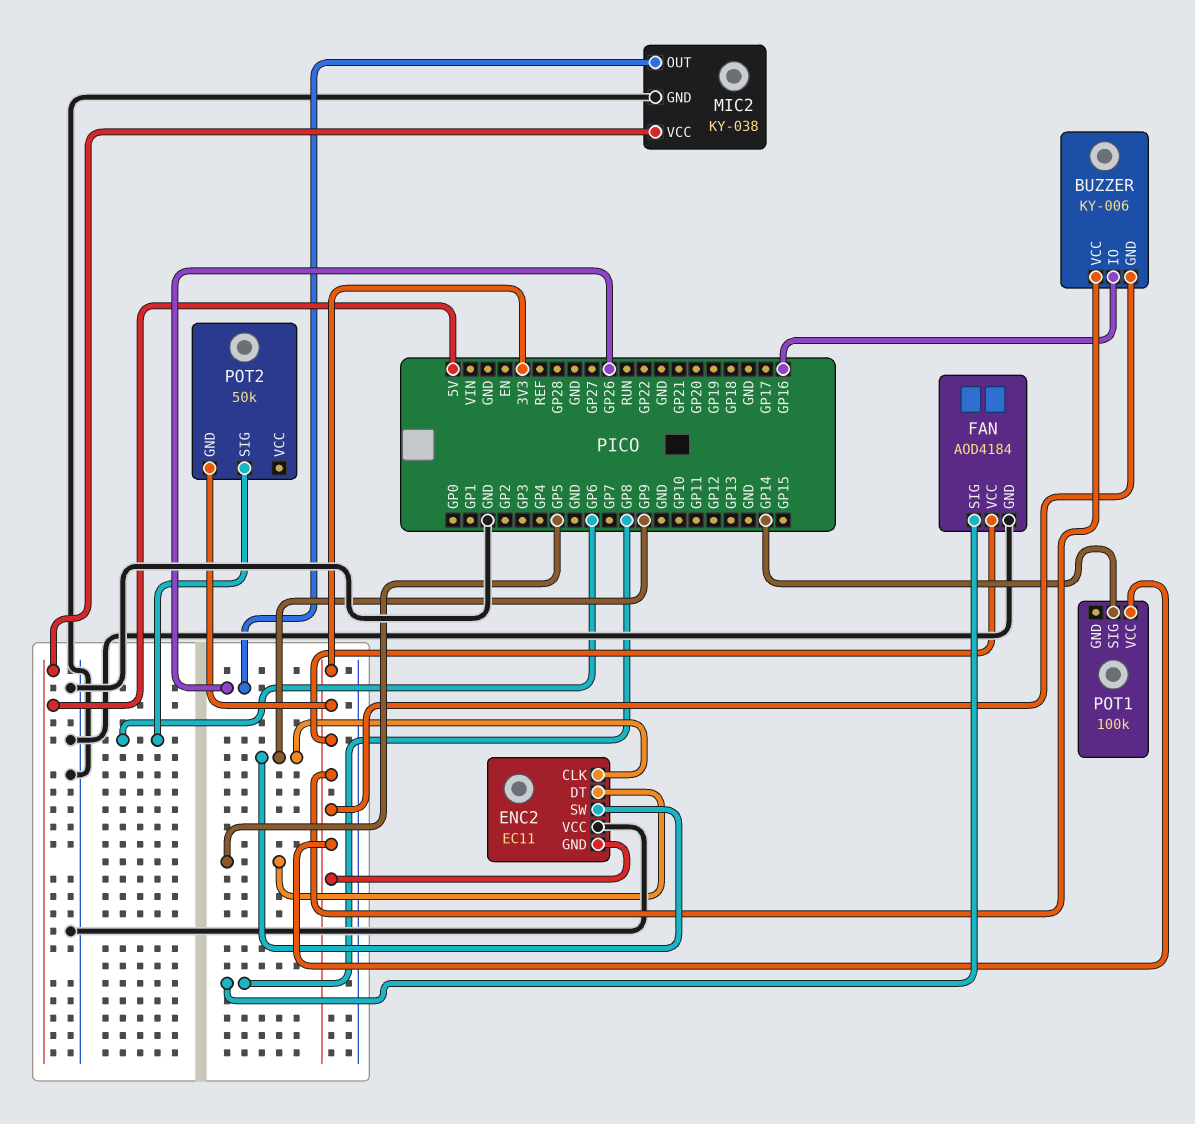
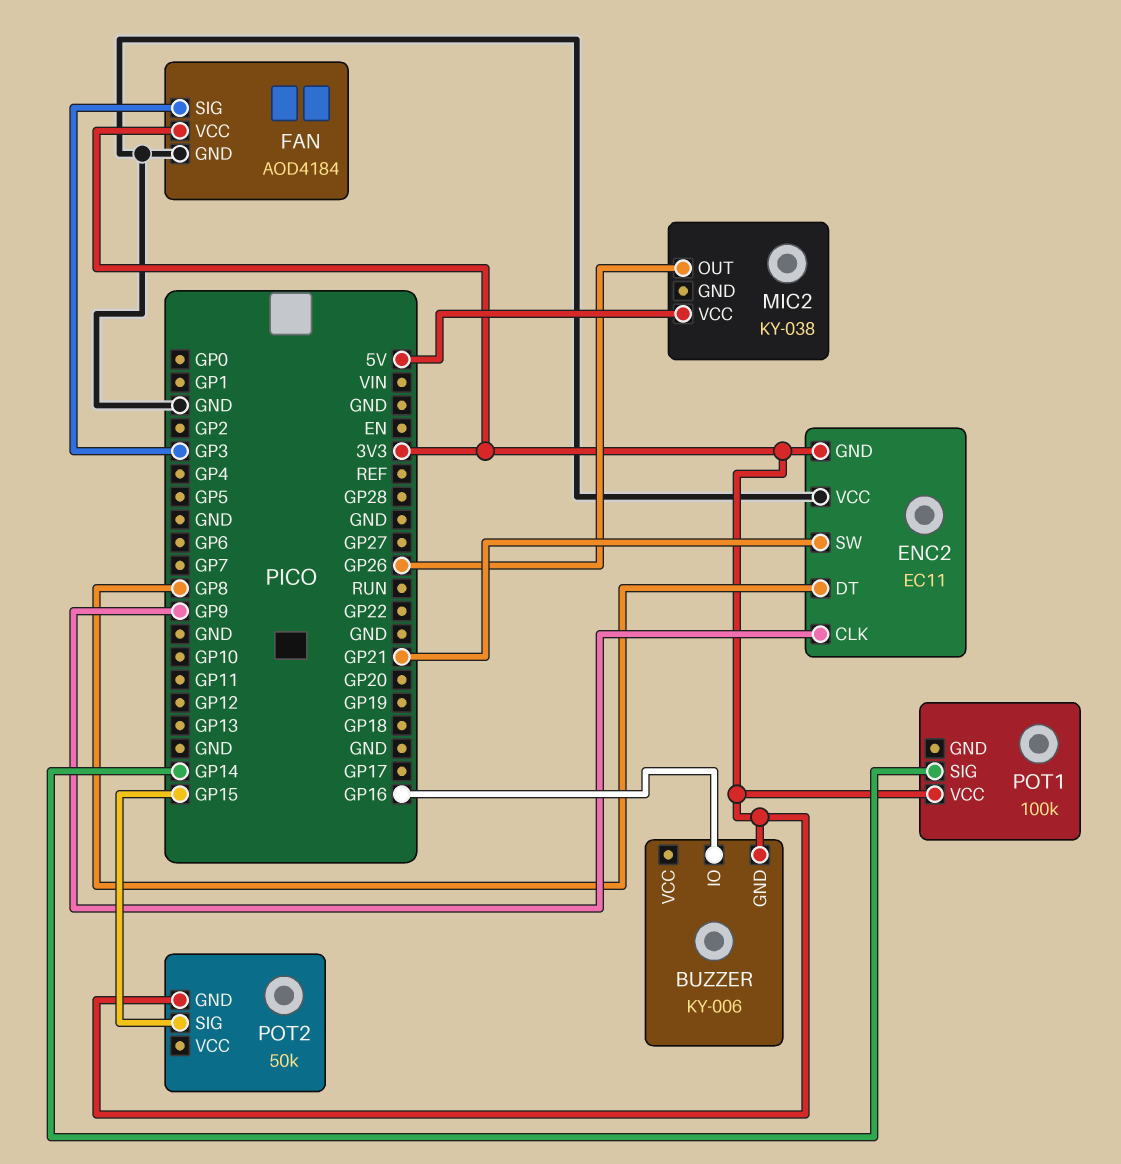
BUZZER pin VCC: 3V3 -> none
ENC2 pin DT: GP5 -> GP8
ENC2 pin SW: GP9 -> GP21
FAN pin SIG: GP8 -> GP3
MIC2 pin GND: GND -> none
POT2 pin SIG: GP6 -> GP15

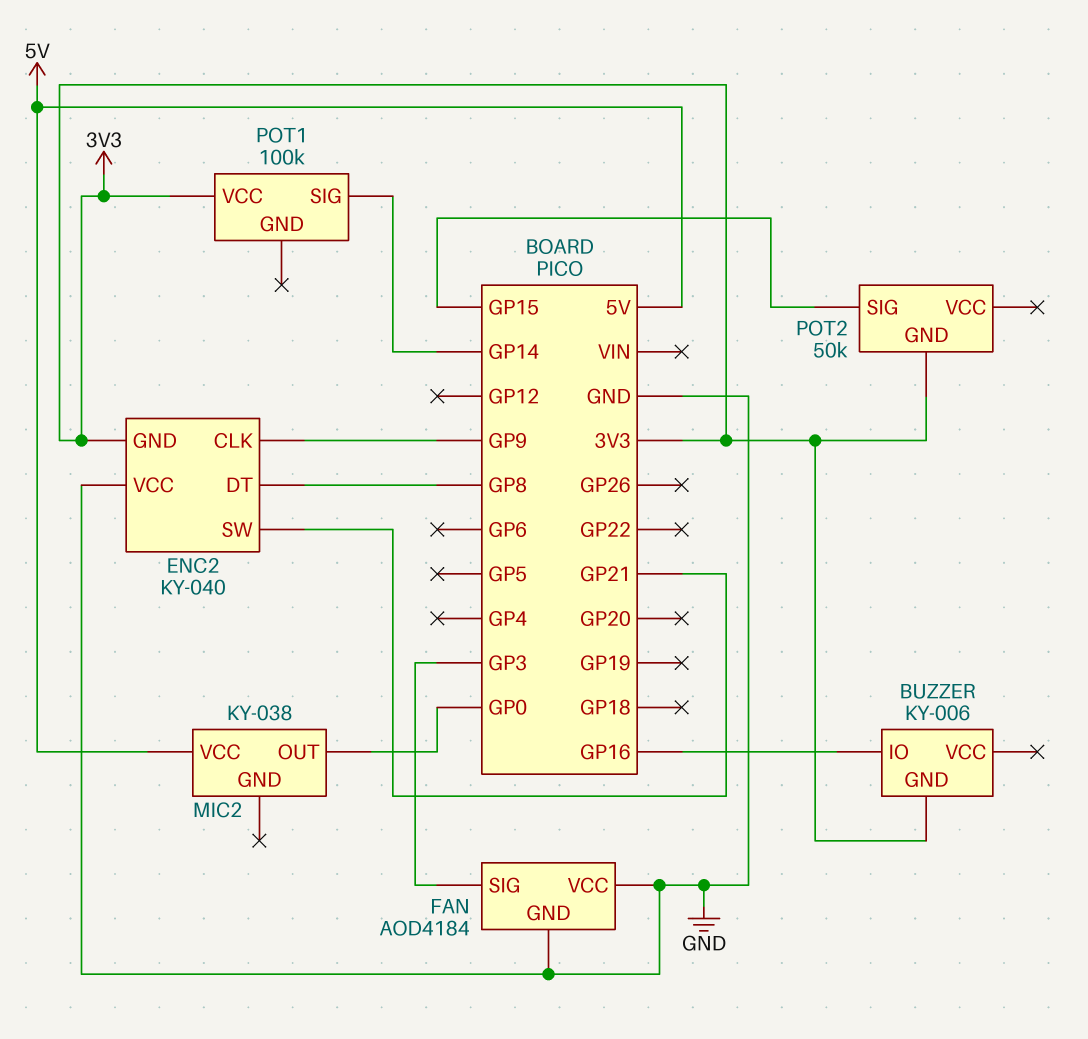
ENC2: EC11 -> KY-040
FAN pin VCC: 3V3 -> GND
MIC2 pin OUT: GP26 -> GP0

